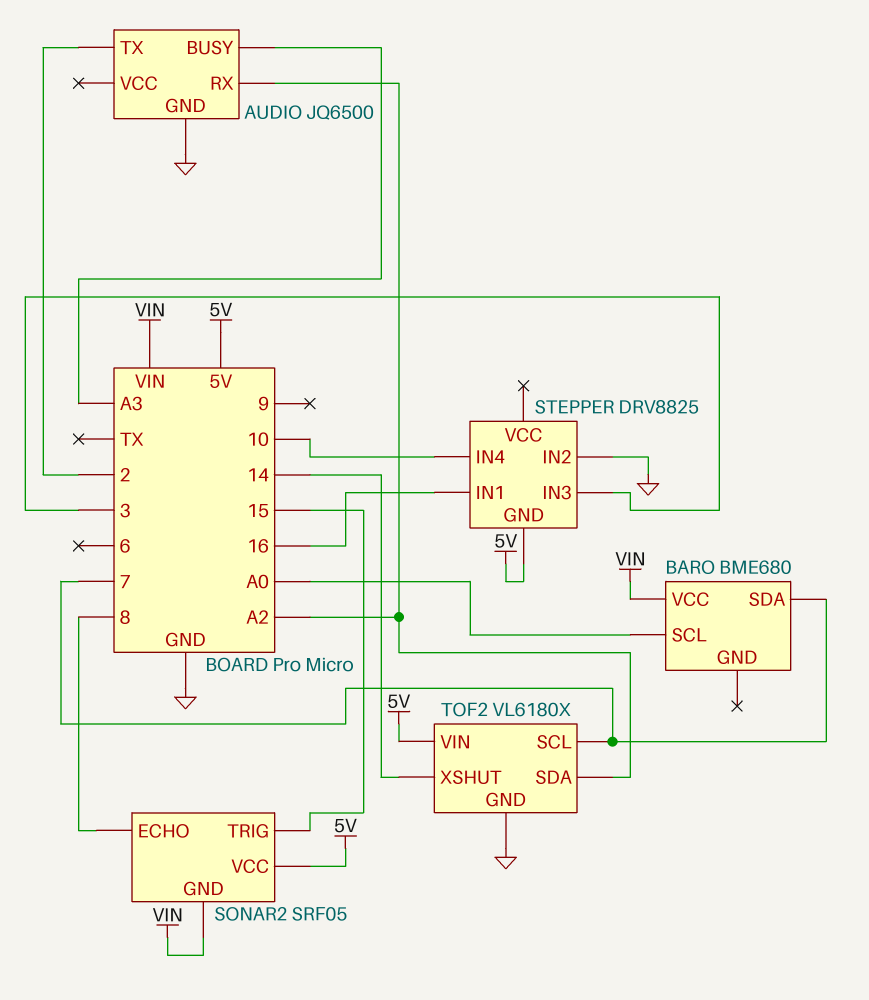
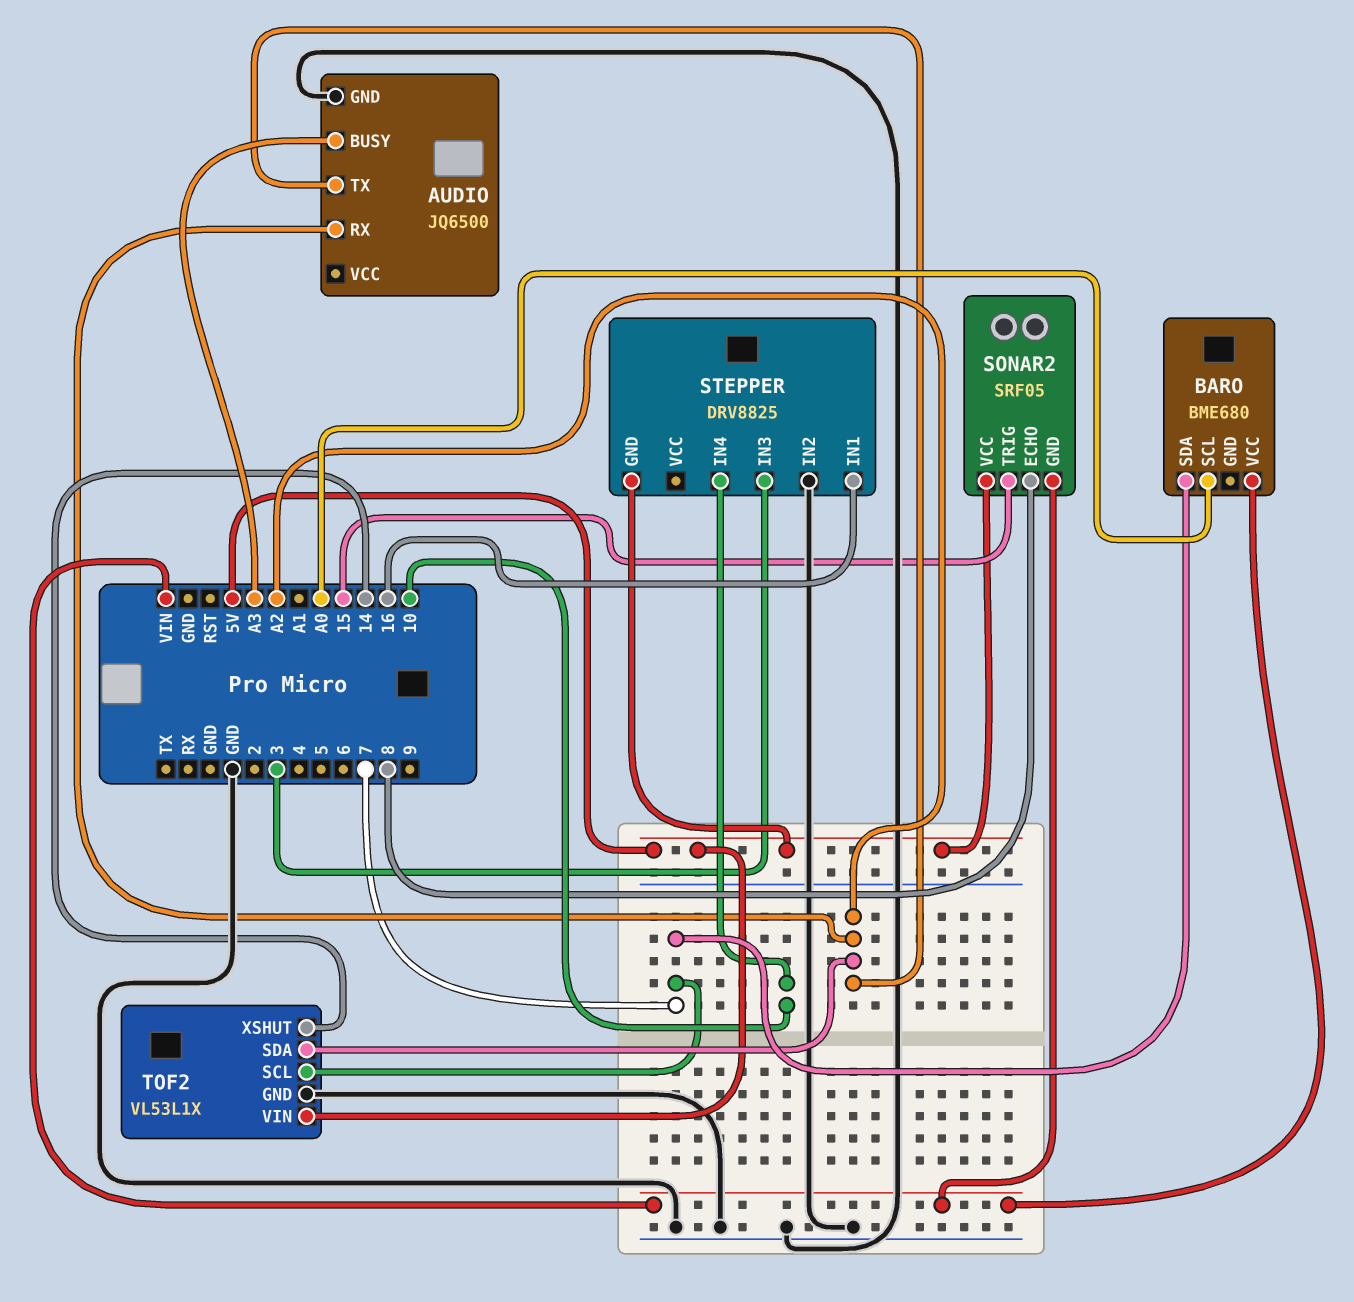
AUDIO pin TX: 2 -> A2
TOF2: VL6180X -> VL53L1X

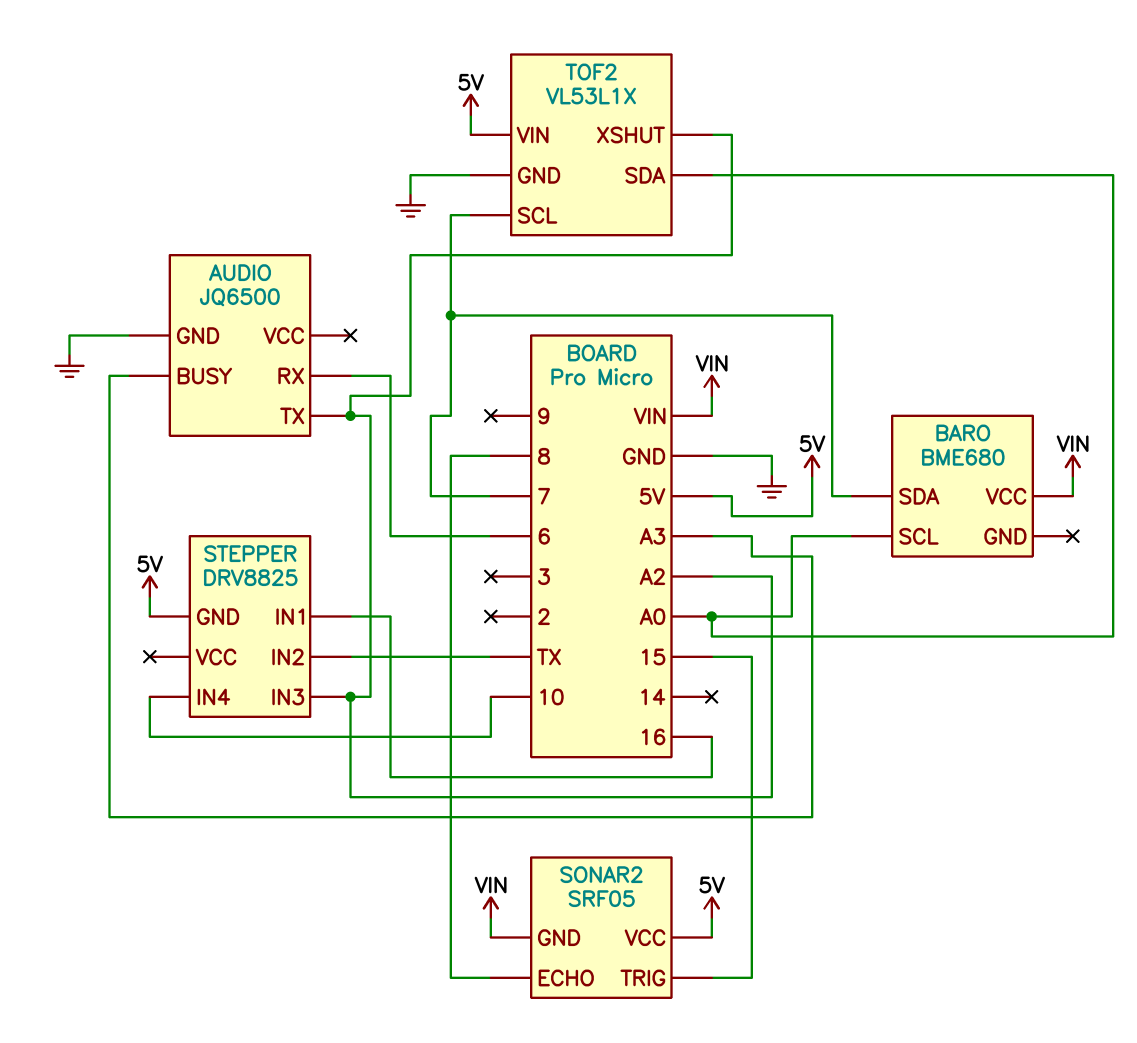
AUDIO pin RX: A2 -> 6
STEPPER pin IN2: GND -> TX
STEPPER pin IN3: 3 -> A2
TOF2 pin SDA: A2 -> A0
TOF2 pin XSHUT: 14 -> A2

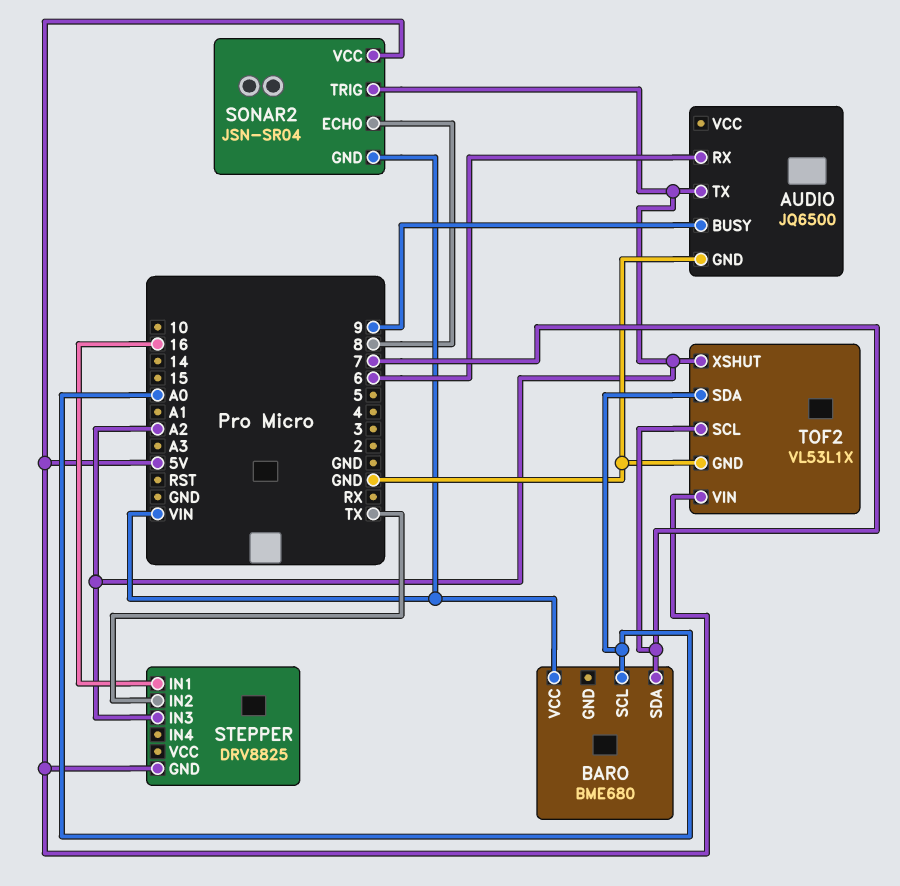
AUDIO pin BUSY: A3 -> 9
SONAR2: SRF05 -> JSN-SR04
SONAR2 pin TRIG: 15 -> A2
STEPPER pin IN4: 10 -> none

